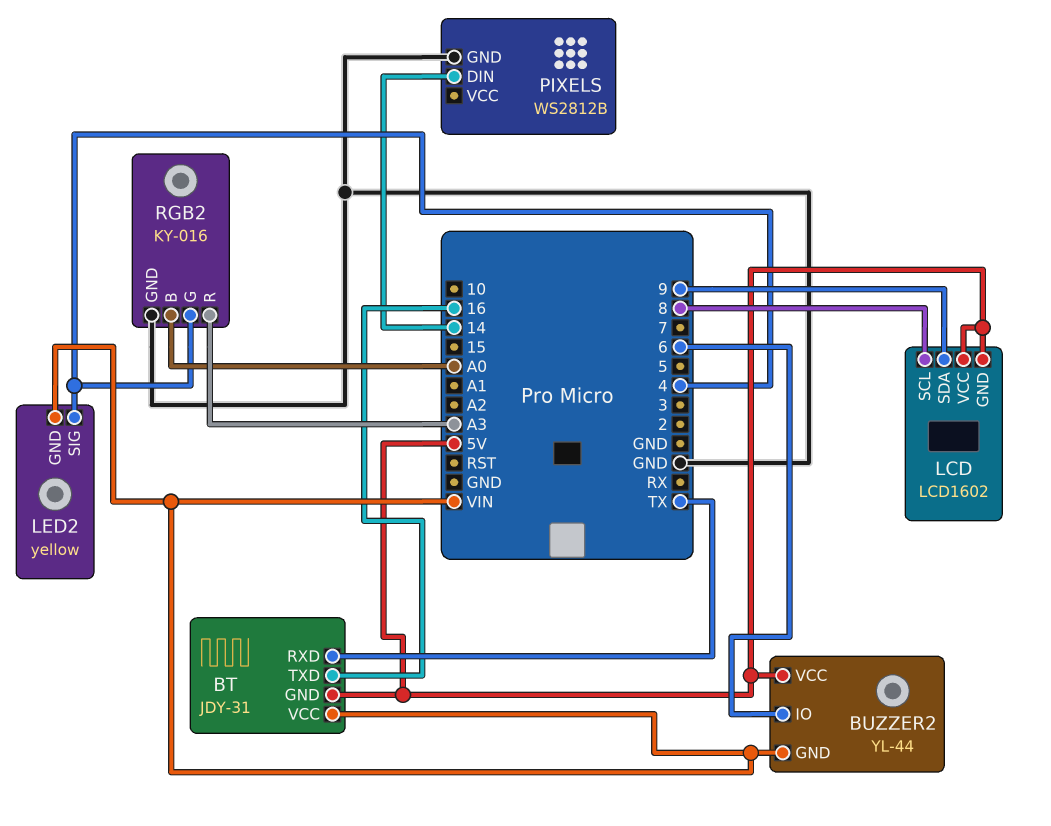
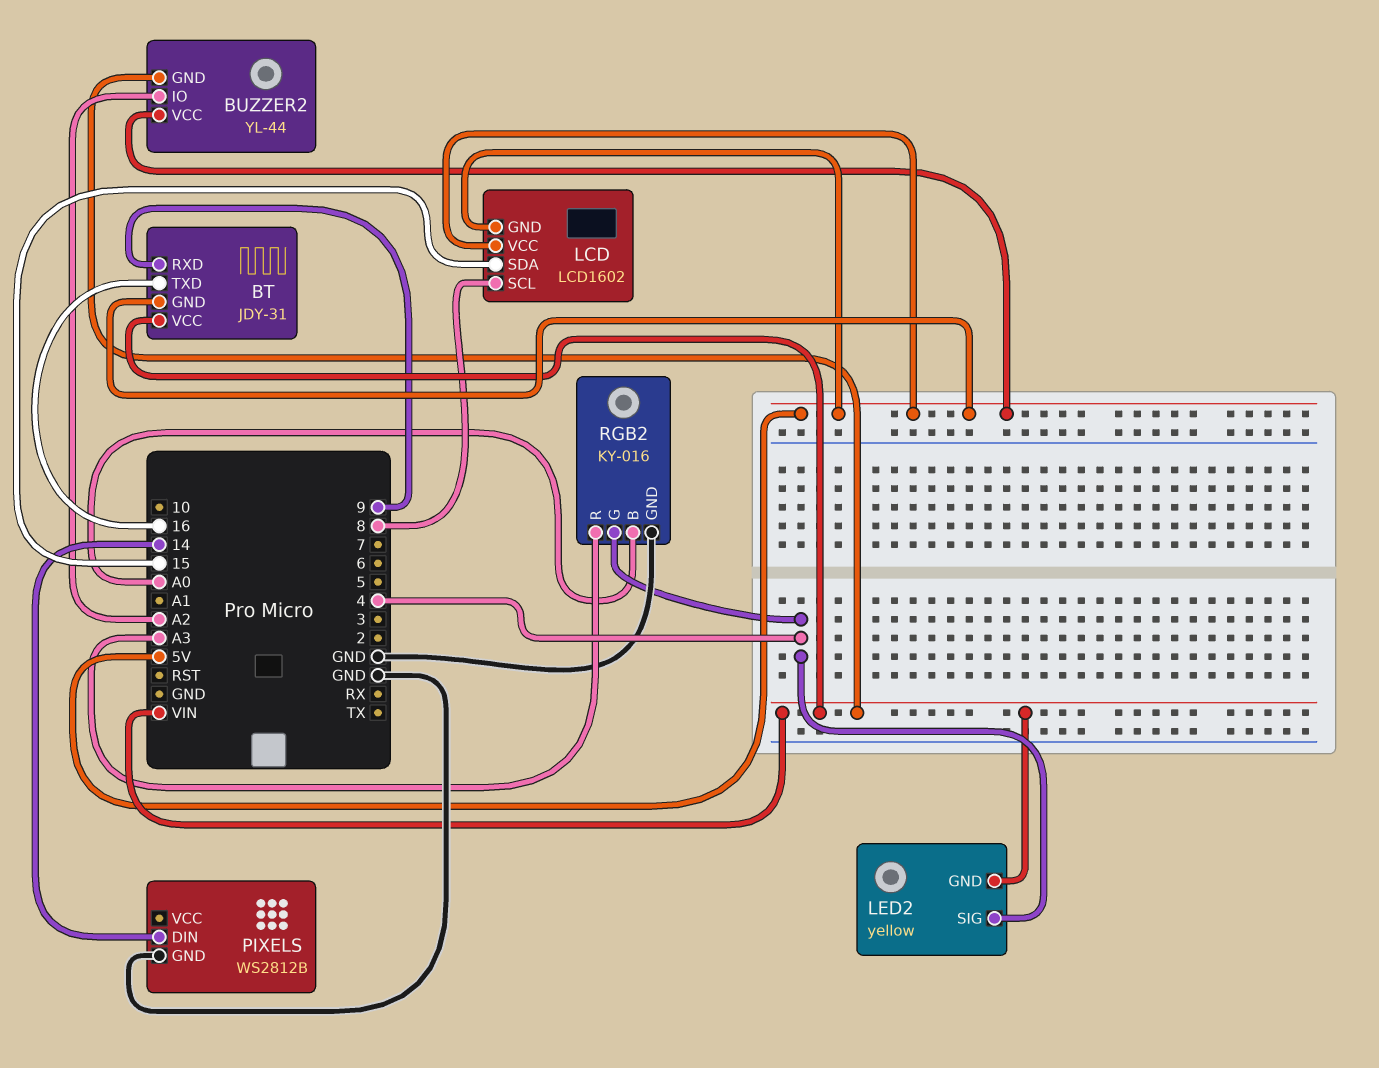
BT pin RXD: TX -> 9
BUZZER2 pin IO: 6 -> A2
LCD pin SDA: 9 -> 15

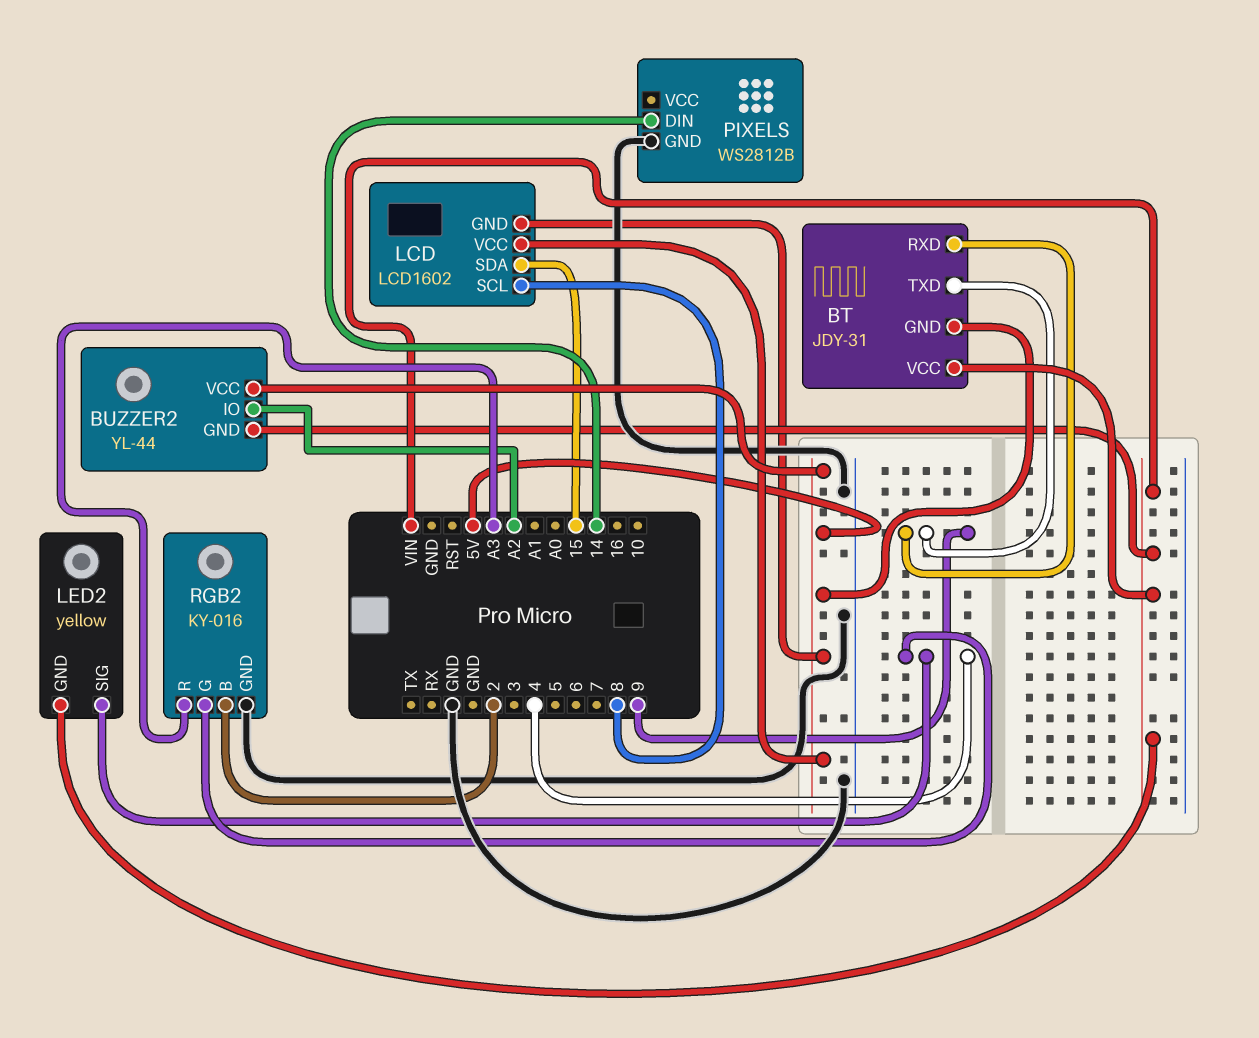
BT pin TXD: 16 -> 9
RGB2 pin B: A0 -> 2

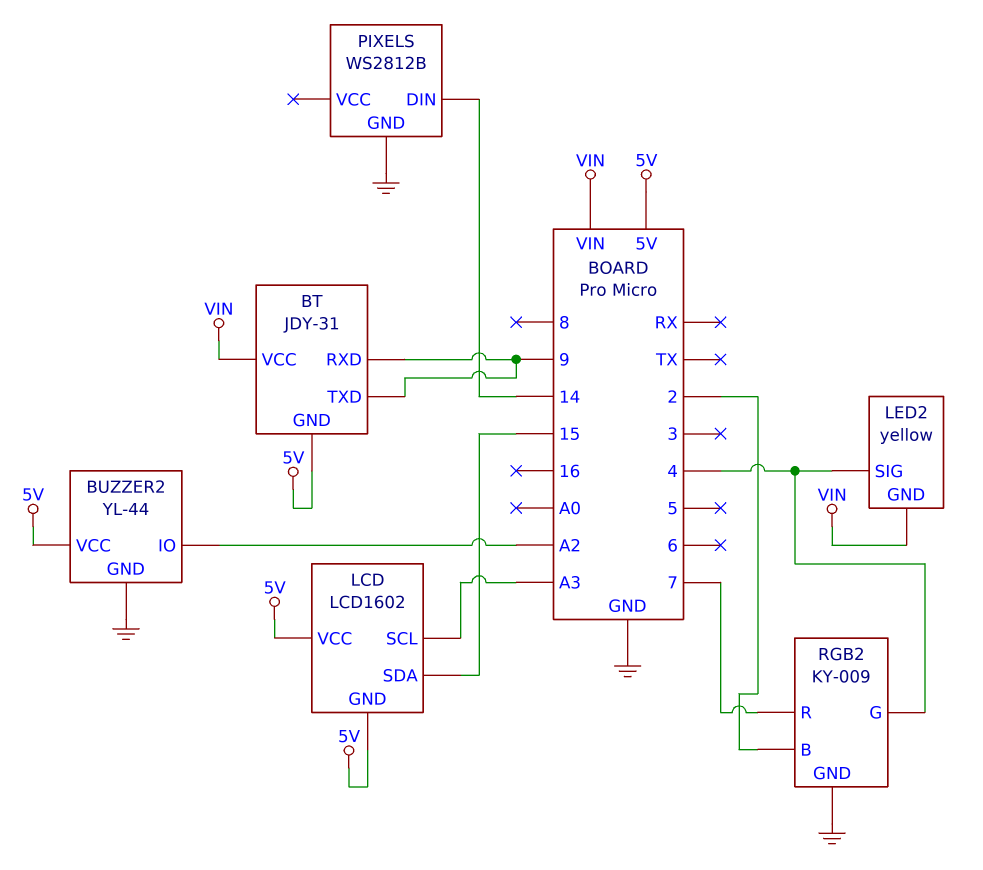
BUZZER2 pin GND: VIN -> GND
LCD pin SCL: 8 -> A3
RGB2: KY-016 -> KY-009
RGB2 pin R: A3 -> 7

